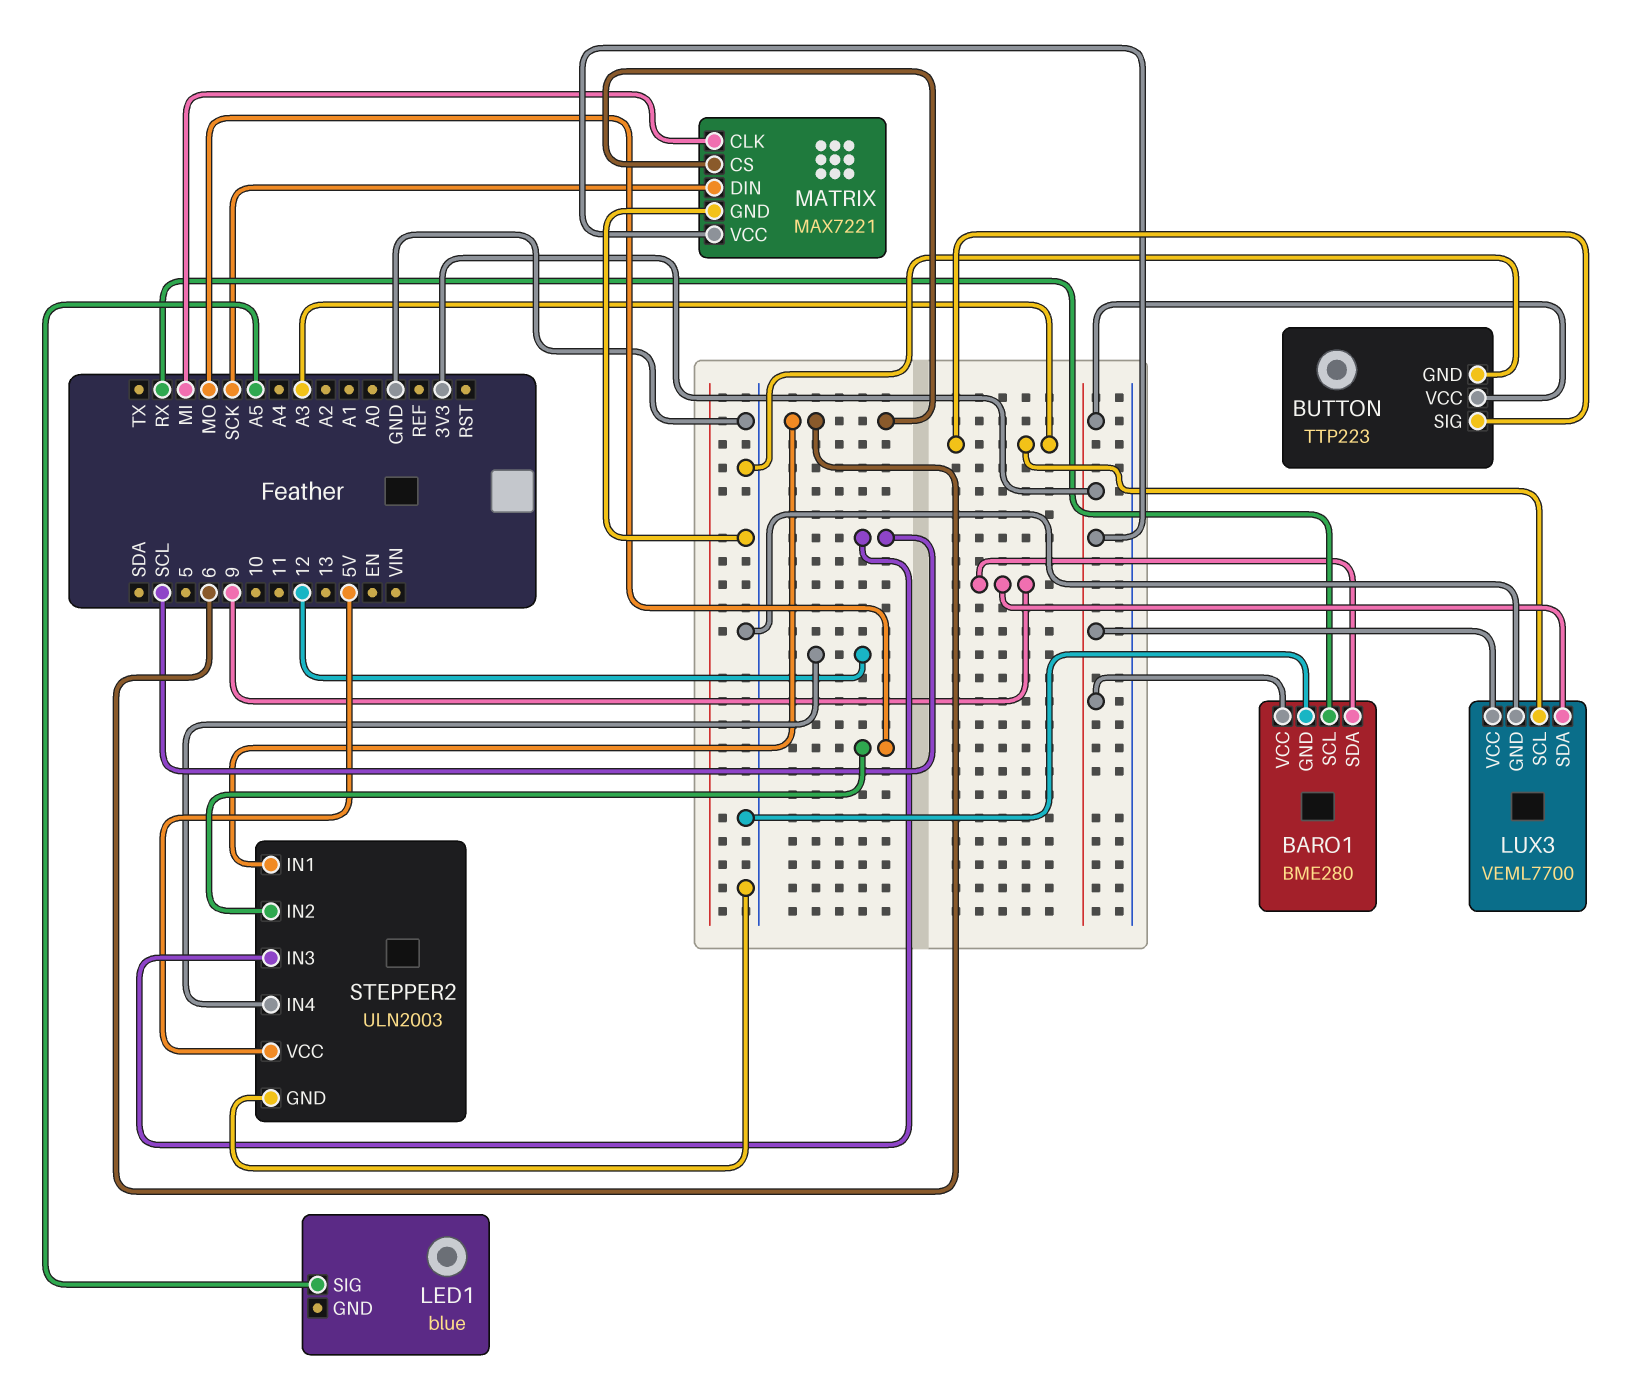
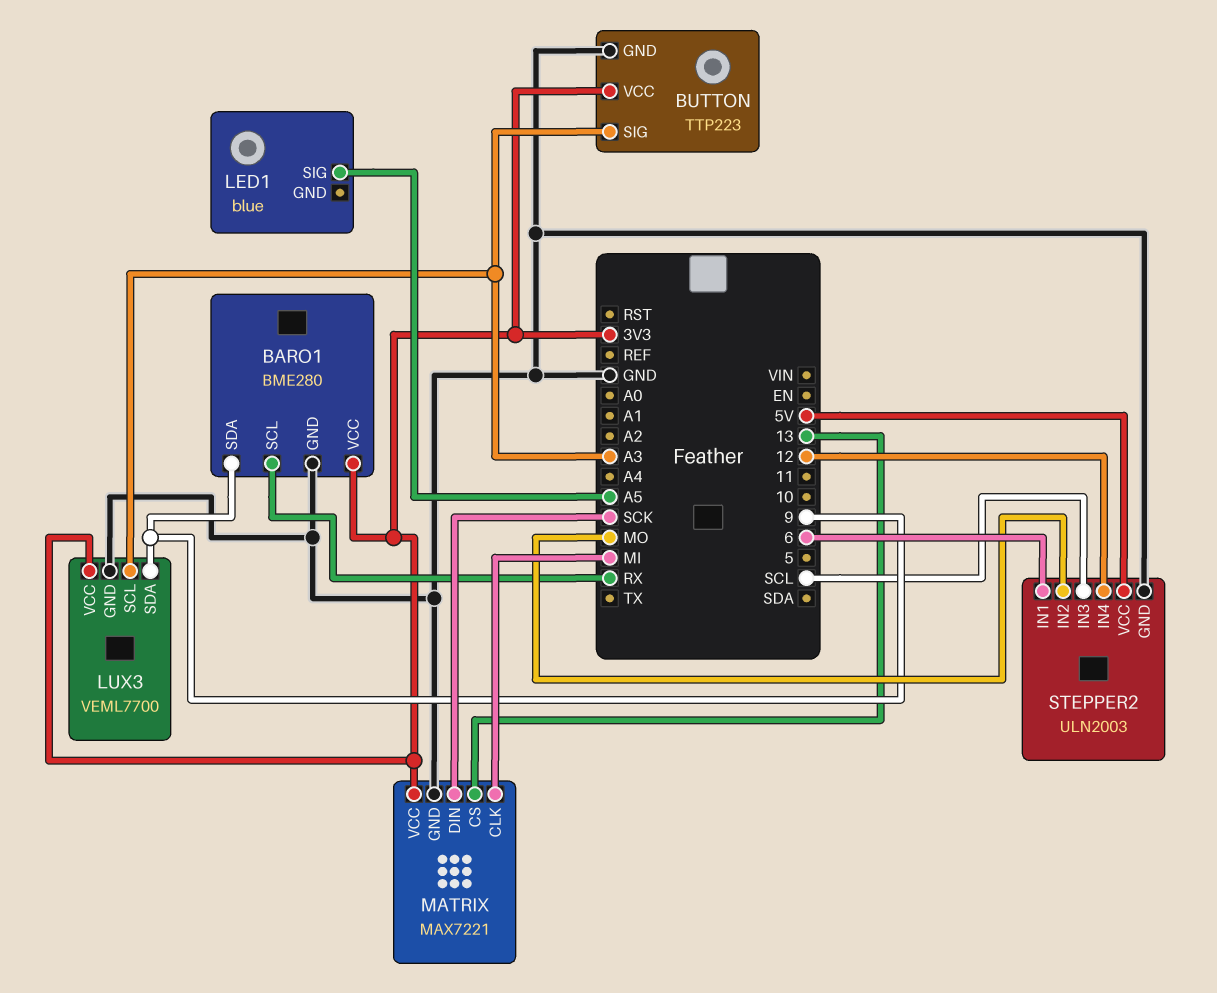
MATRIX pin CS: 6 -> 13

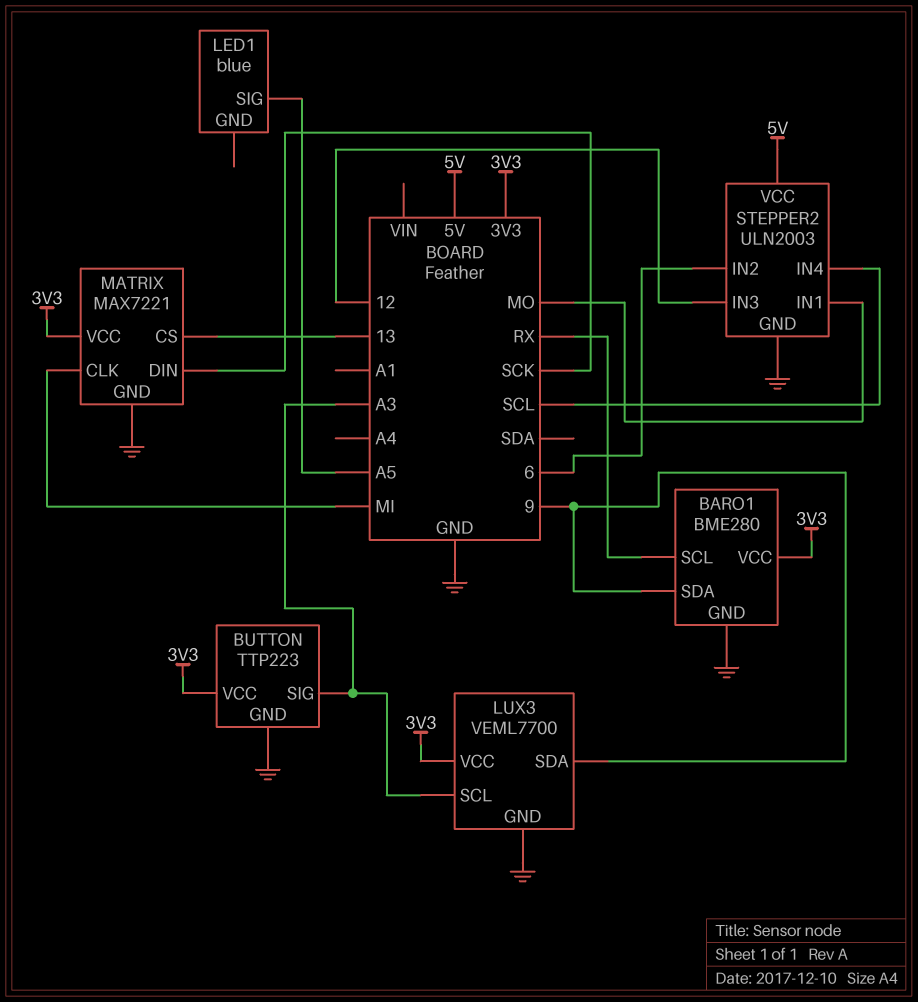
STEPPER2 pin IN1: 6 -> MO
STEPPER2 pin IN2: MO -> 6
STEPPER2 pin IN3: SCL -> 12
STEPPER2 pin IN4: 12 -> SCL

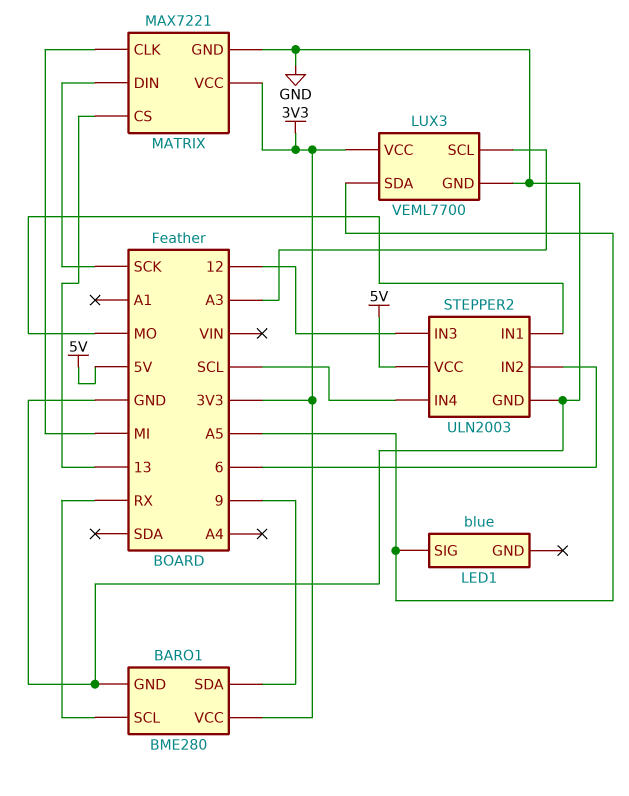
BUTTON: TTP223 -> none
BUTTON pin GND: GND -> none
BUTTON pin SIG: A3 -> none
BUTTON pin VCC: 3V3 -> none
LUX3 pin SDA: 9 -> A5

